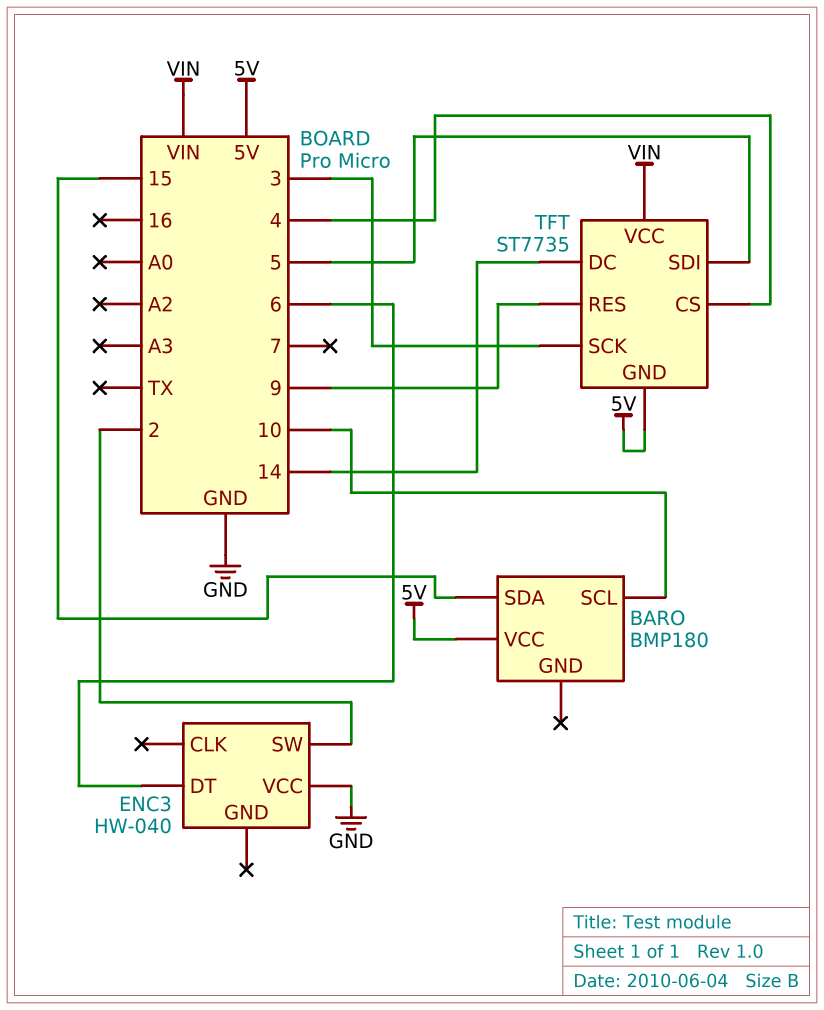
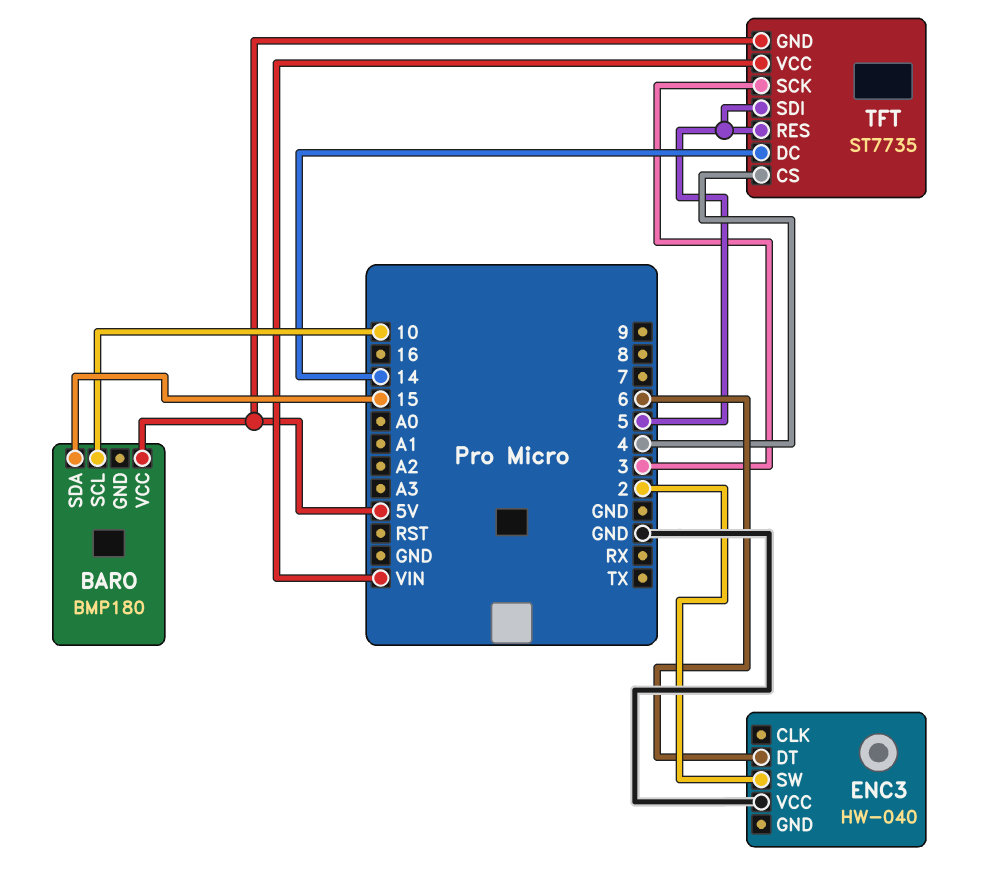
TFT pin RES: 9 -> 5

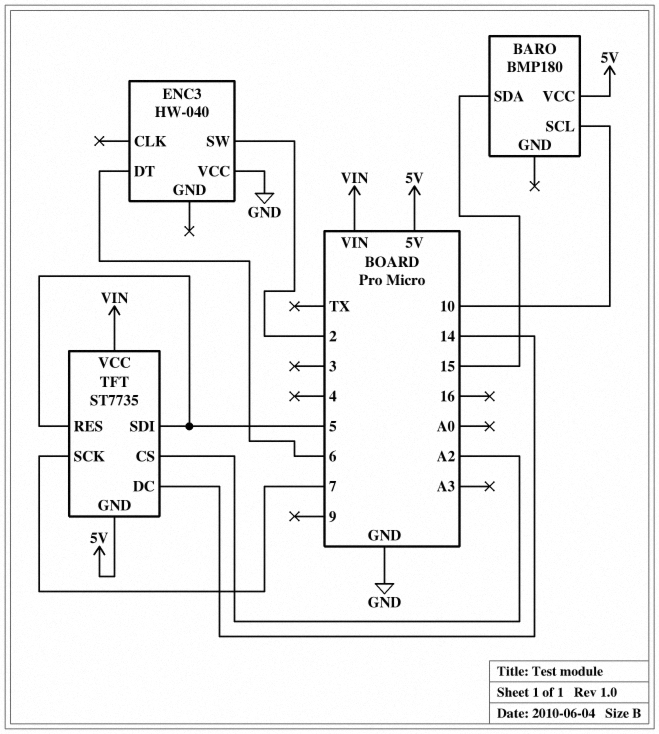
TFT pin CS: 4 -> A2
TFT pin SCK: 3 -> 7

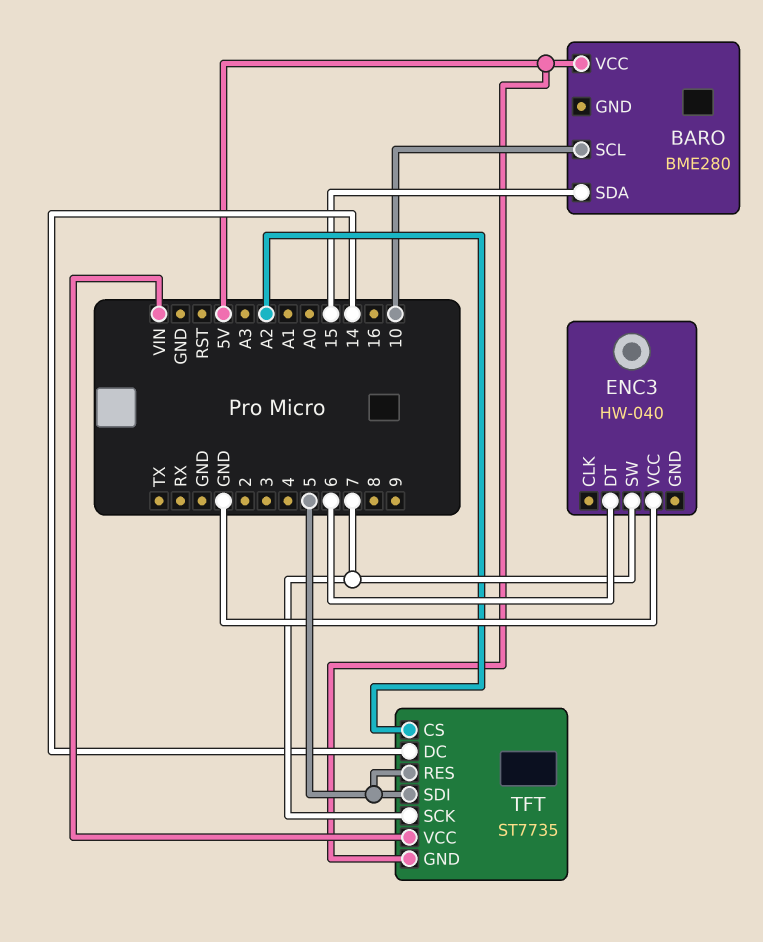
BARO: BMP180 -> BME280
ENC3 pin SW: 2 -> 7

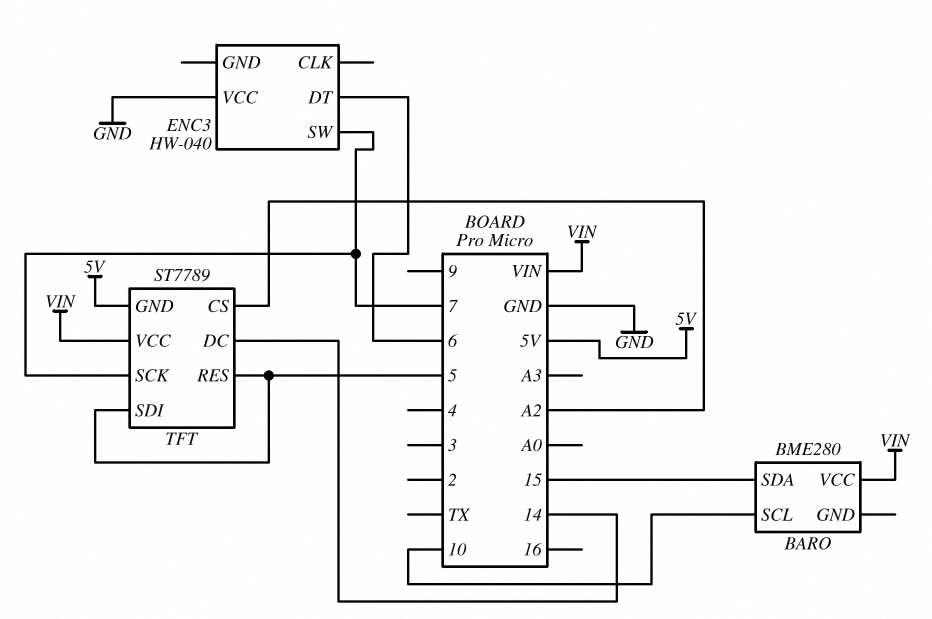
BARO pin VCC: 5V -> VIN
TFT: ST7735 -> ST7789

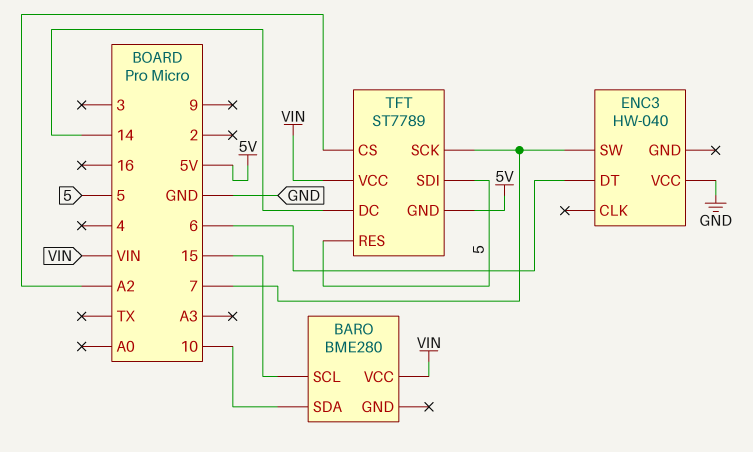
BARO pin SCL: 10 -> 15
BARO pin SDA: 15 -> 10

